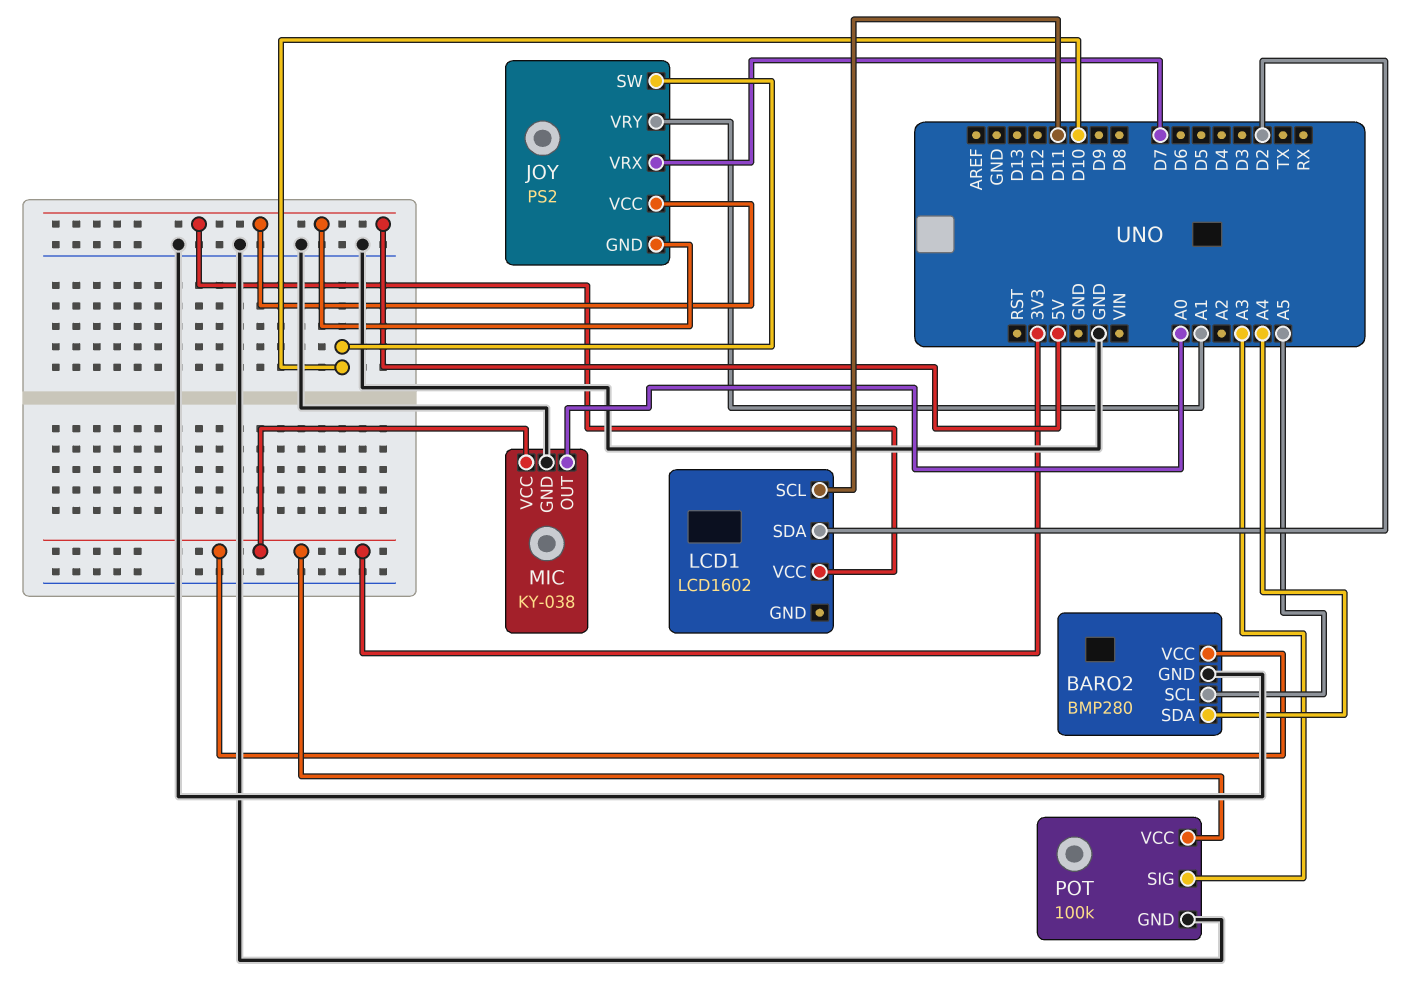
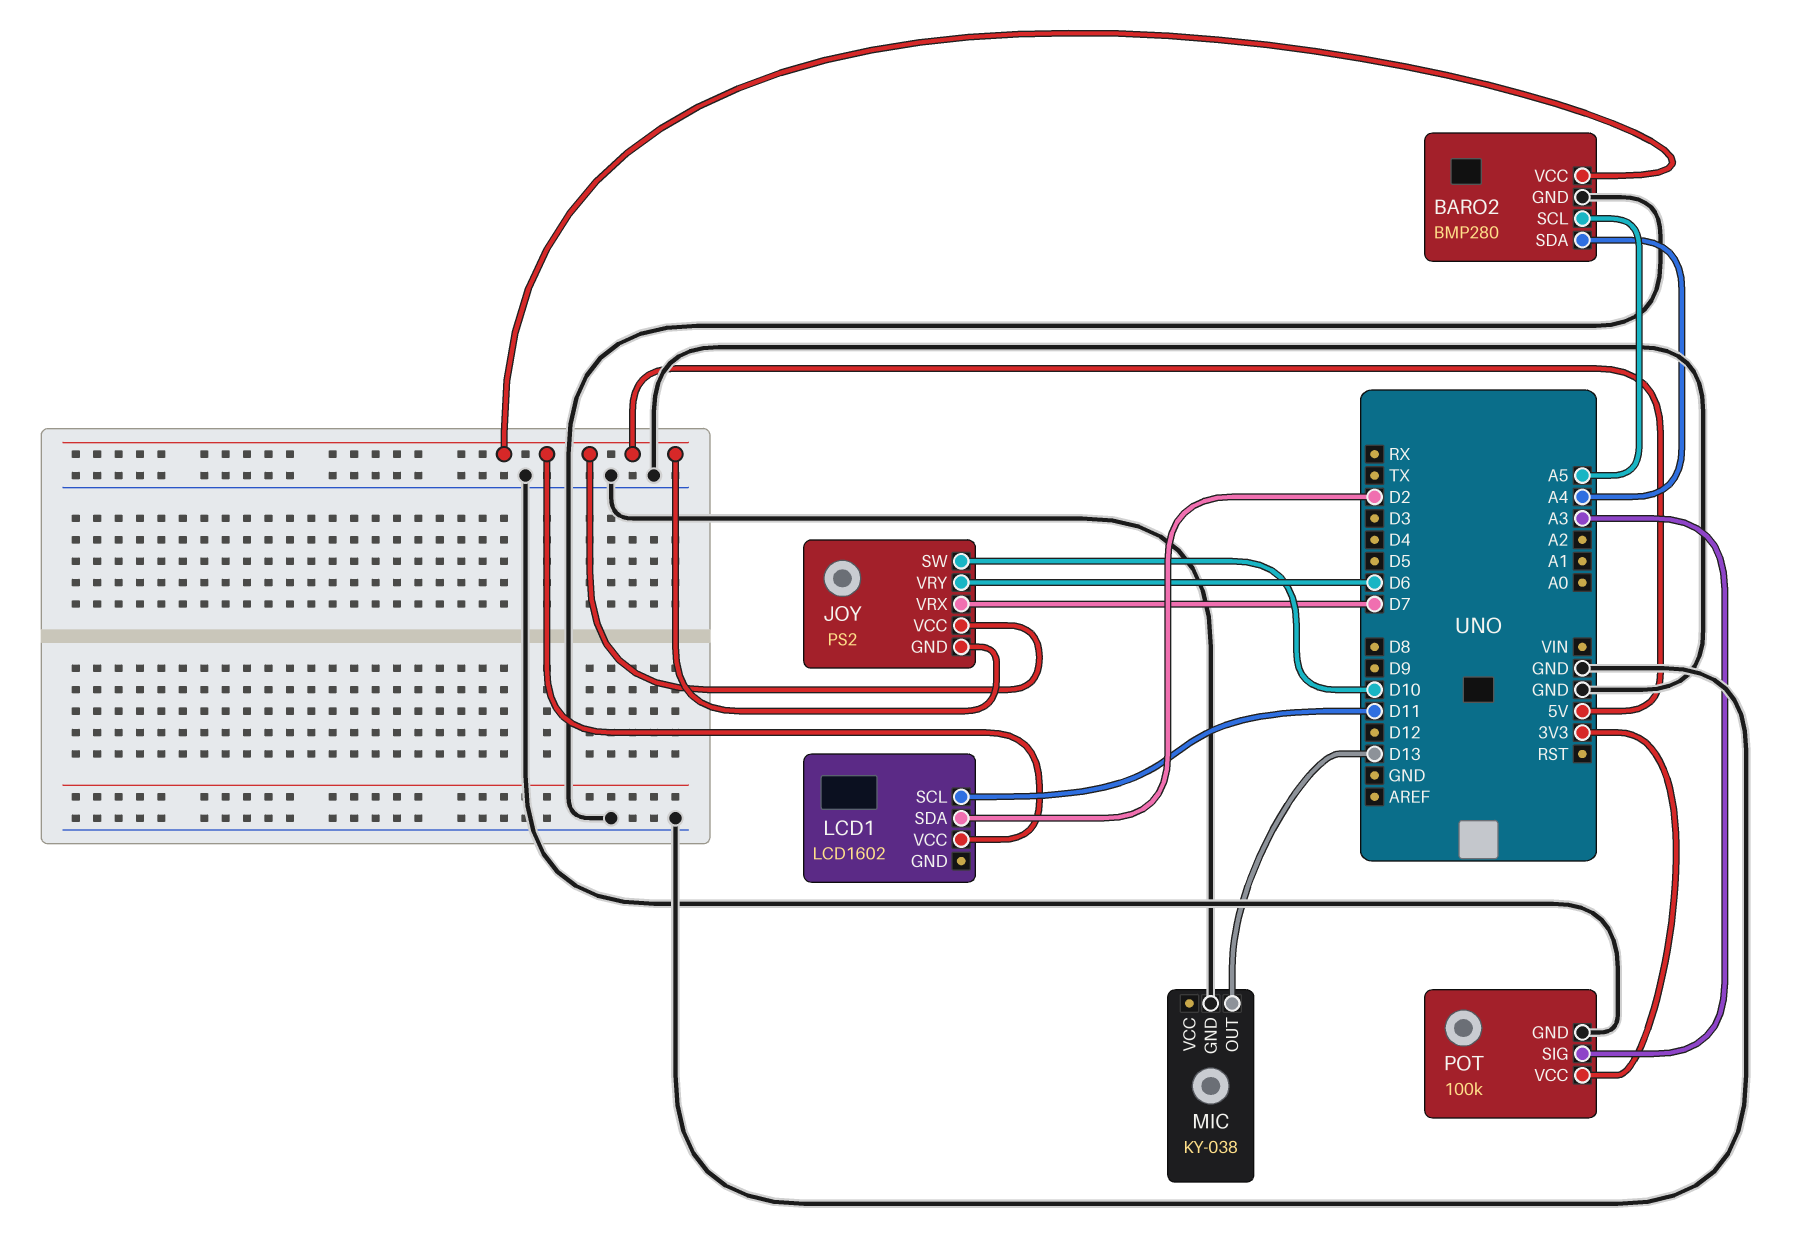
BARO2 pin VCC: 3V3 -> 5V
JOY pin VRY: A1 -> D6
MIC pin OUT: A0 -> D13
MIC pin VCC: 3V3 -> none

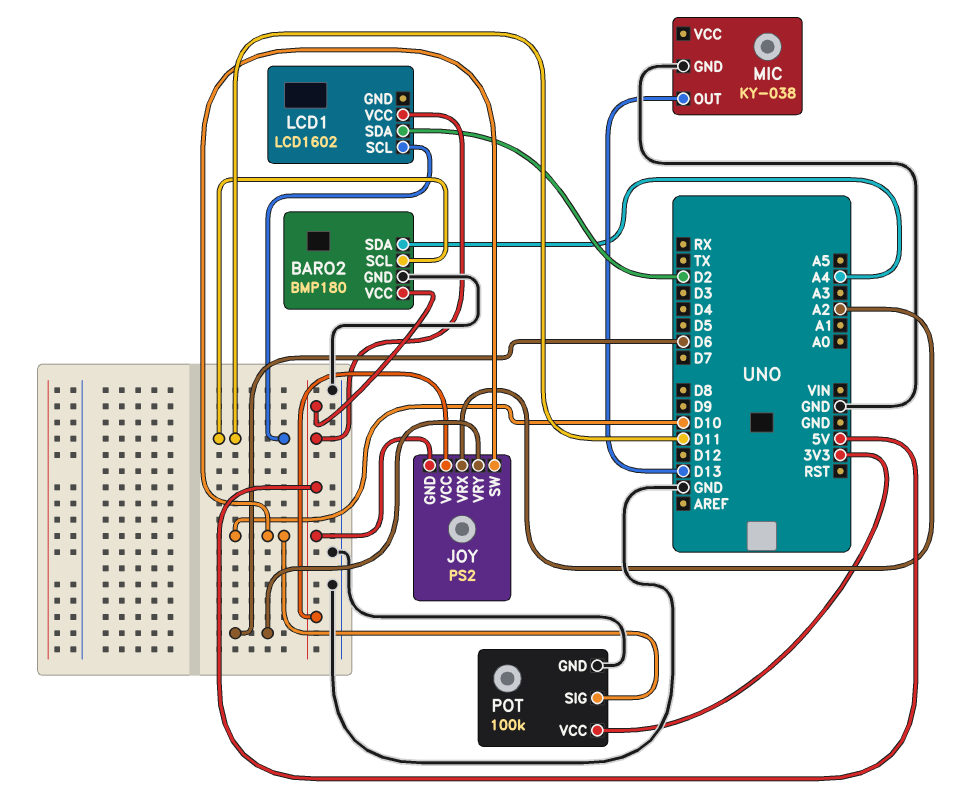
BARO2: BMP280 -> BMP180
BARO2 pin SCL: A5 -> D11
JOY pin VRX: D7 -> A2
POT pin SIG: A3 -> D10

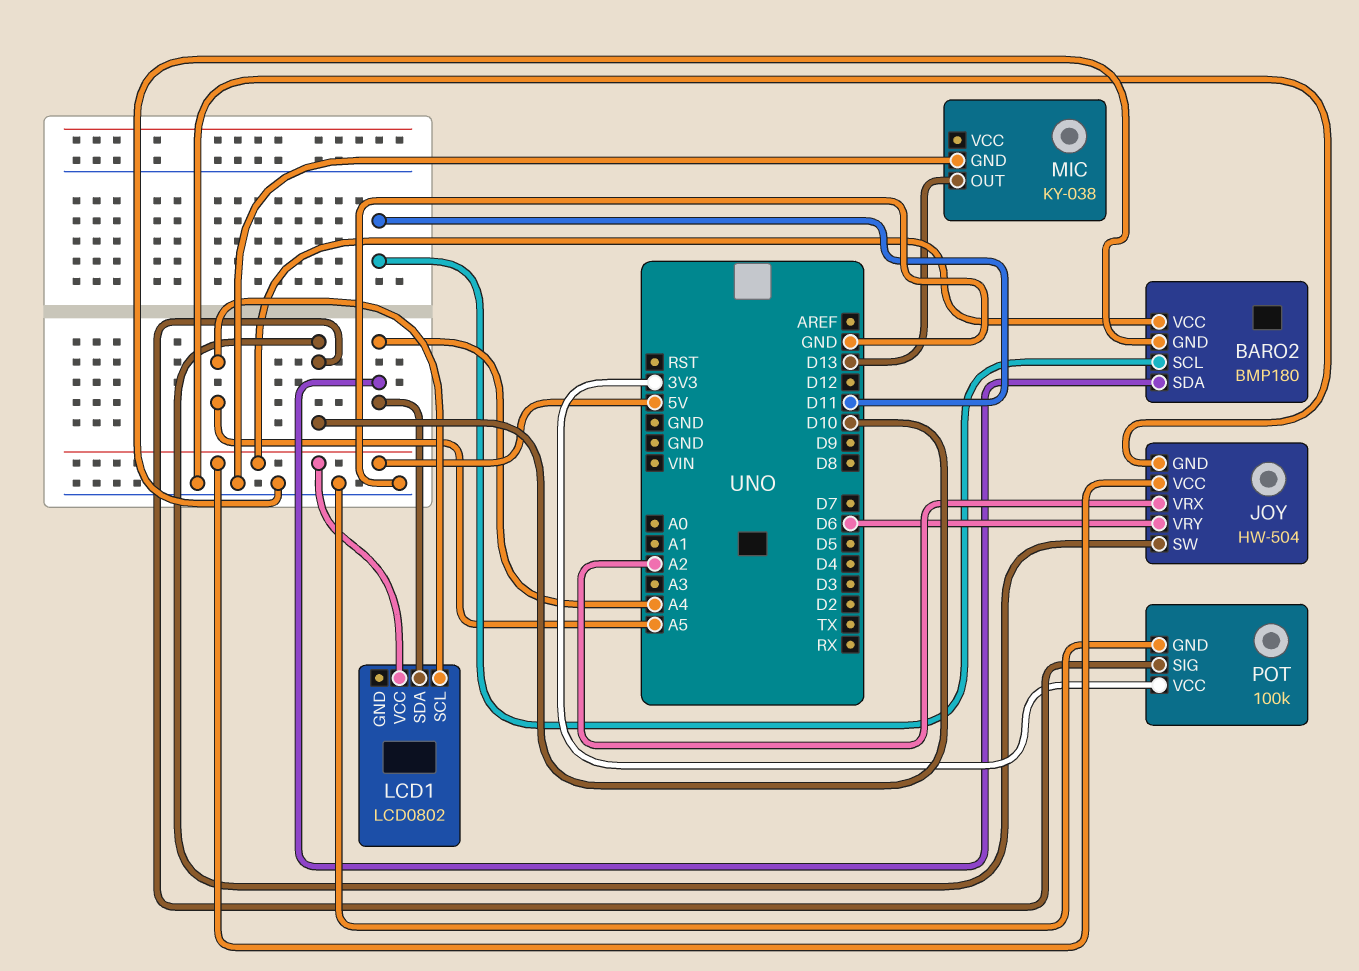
JOY: PS2 -> HW-504
JOY pin GND: 5V -> GND
LCD1: LCD1602 -> LCD0802
LCD1 pin SCL: D11 -> A5
LCD1 pin SDA: D2 -> A4

